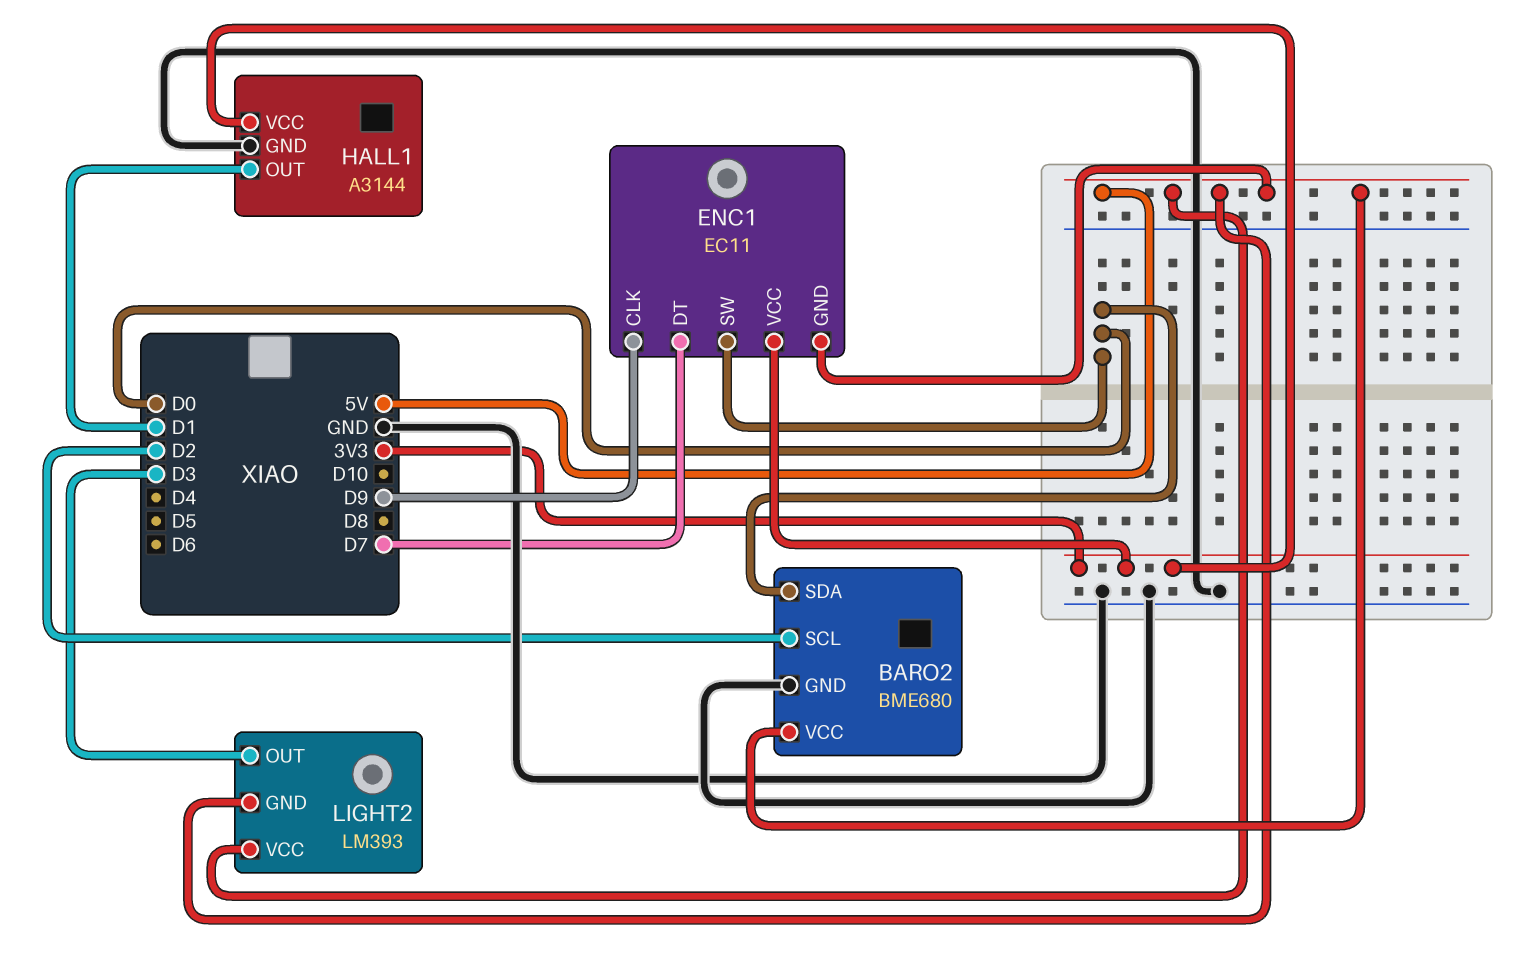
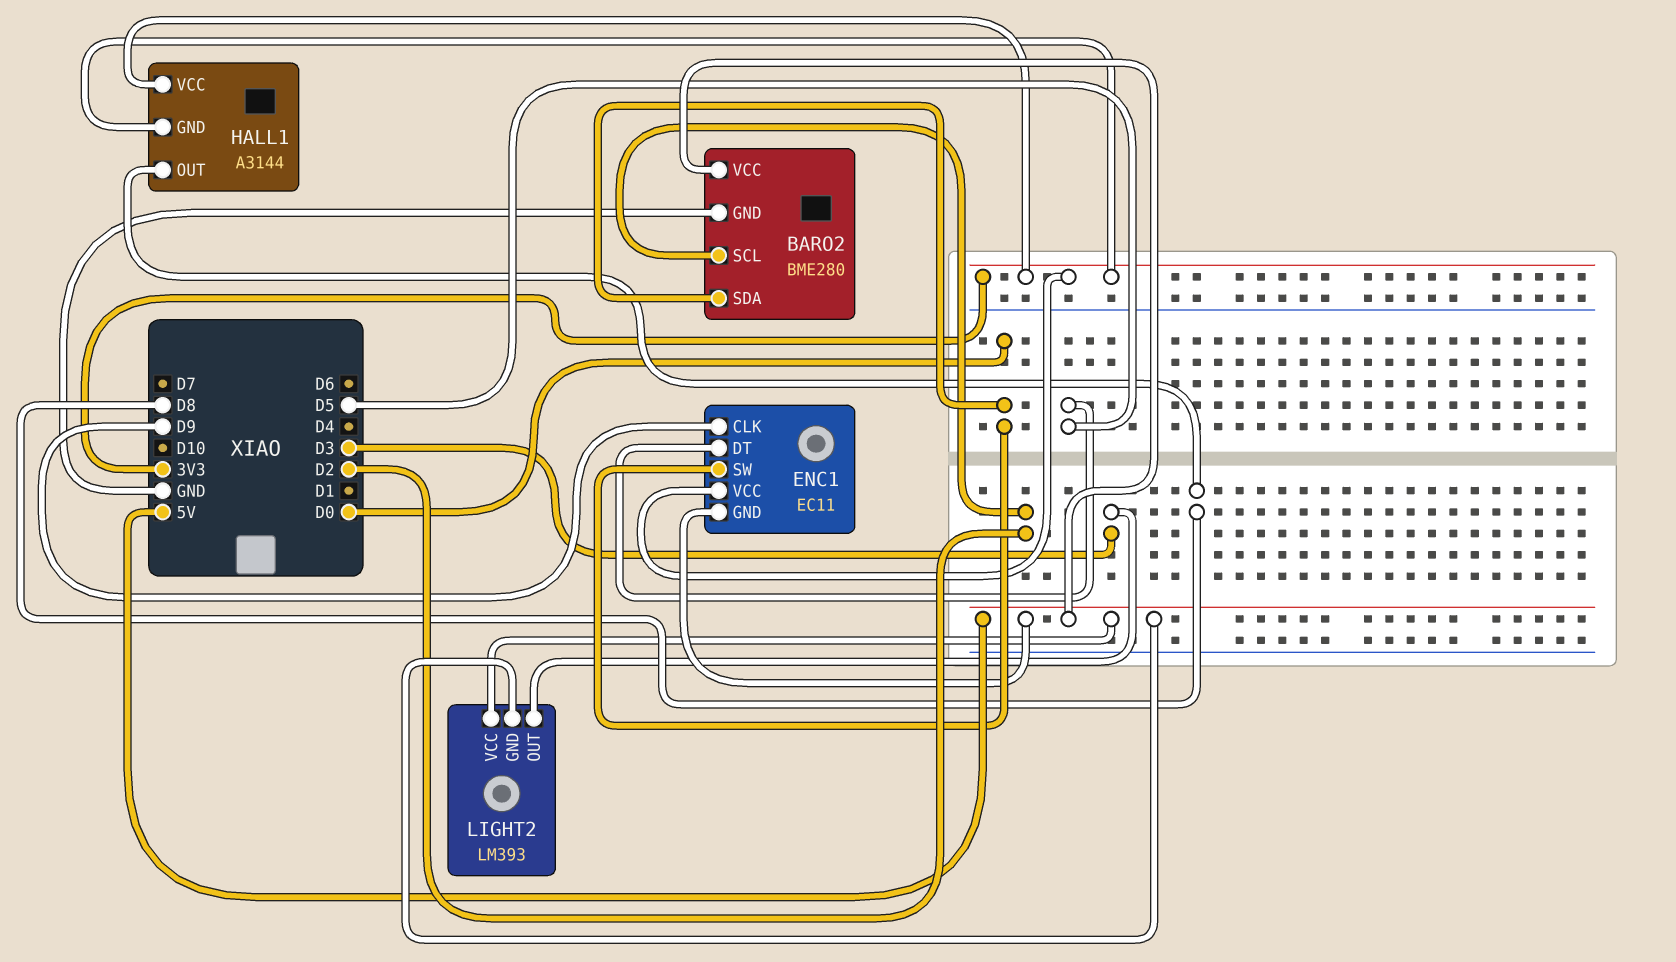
BARO2: BME680 -> BME280
ENC1 pin DT: D7 -> D5
HALL1 pin GND: GND -> 3V3
HALL1 pin OUT: D1 -> D8

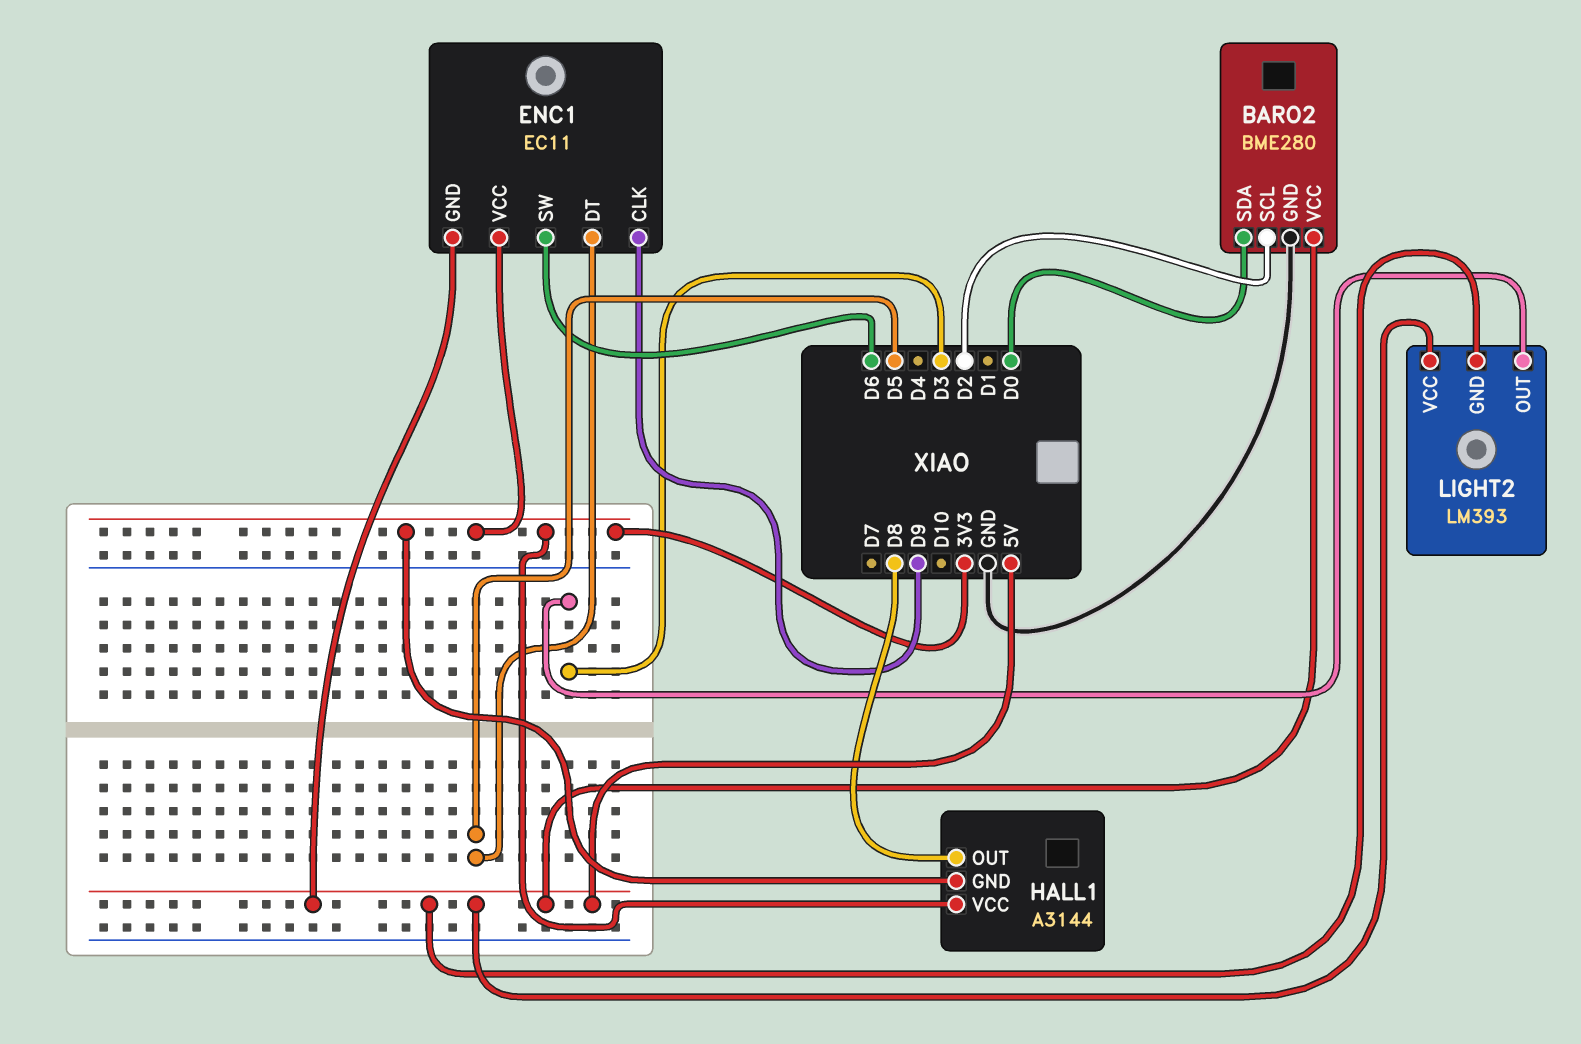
ENC1 pin SW: D0 -> D6

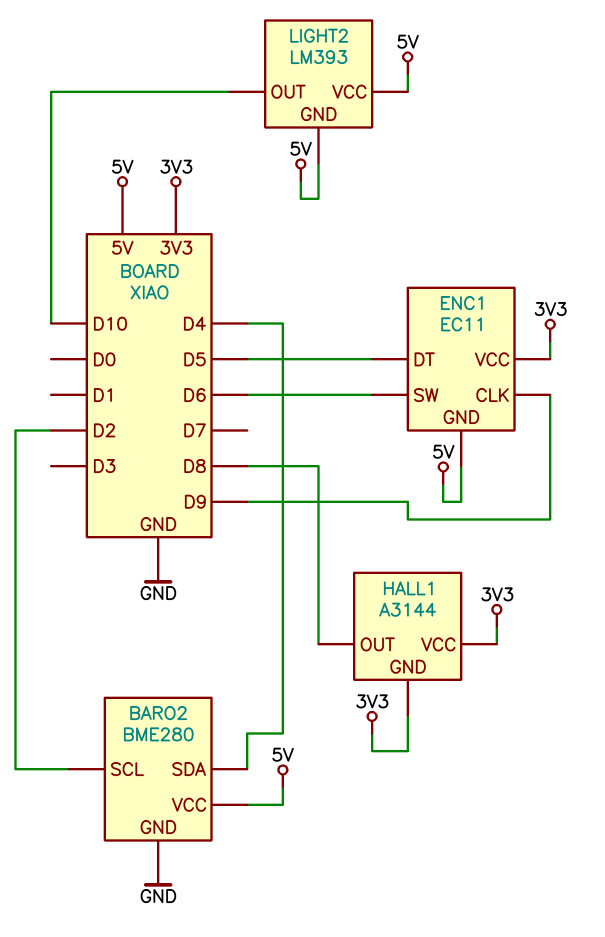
BARO2 pin SDA: D0 -> D4
LIGHT2 pin OUT: D3 -> D10

